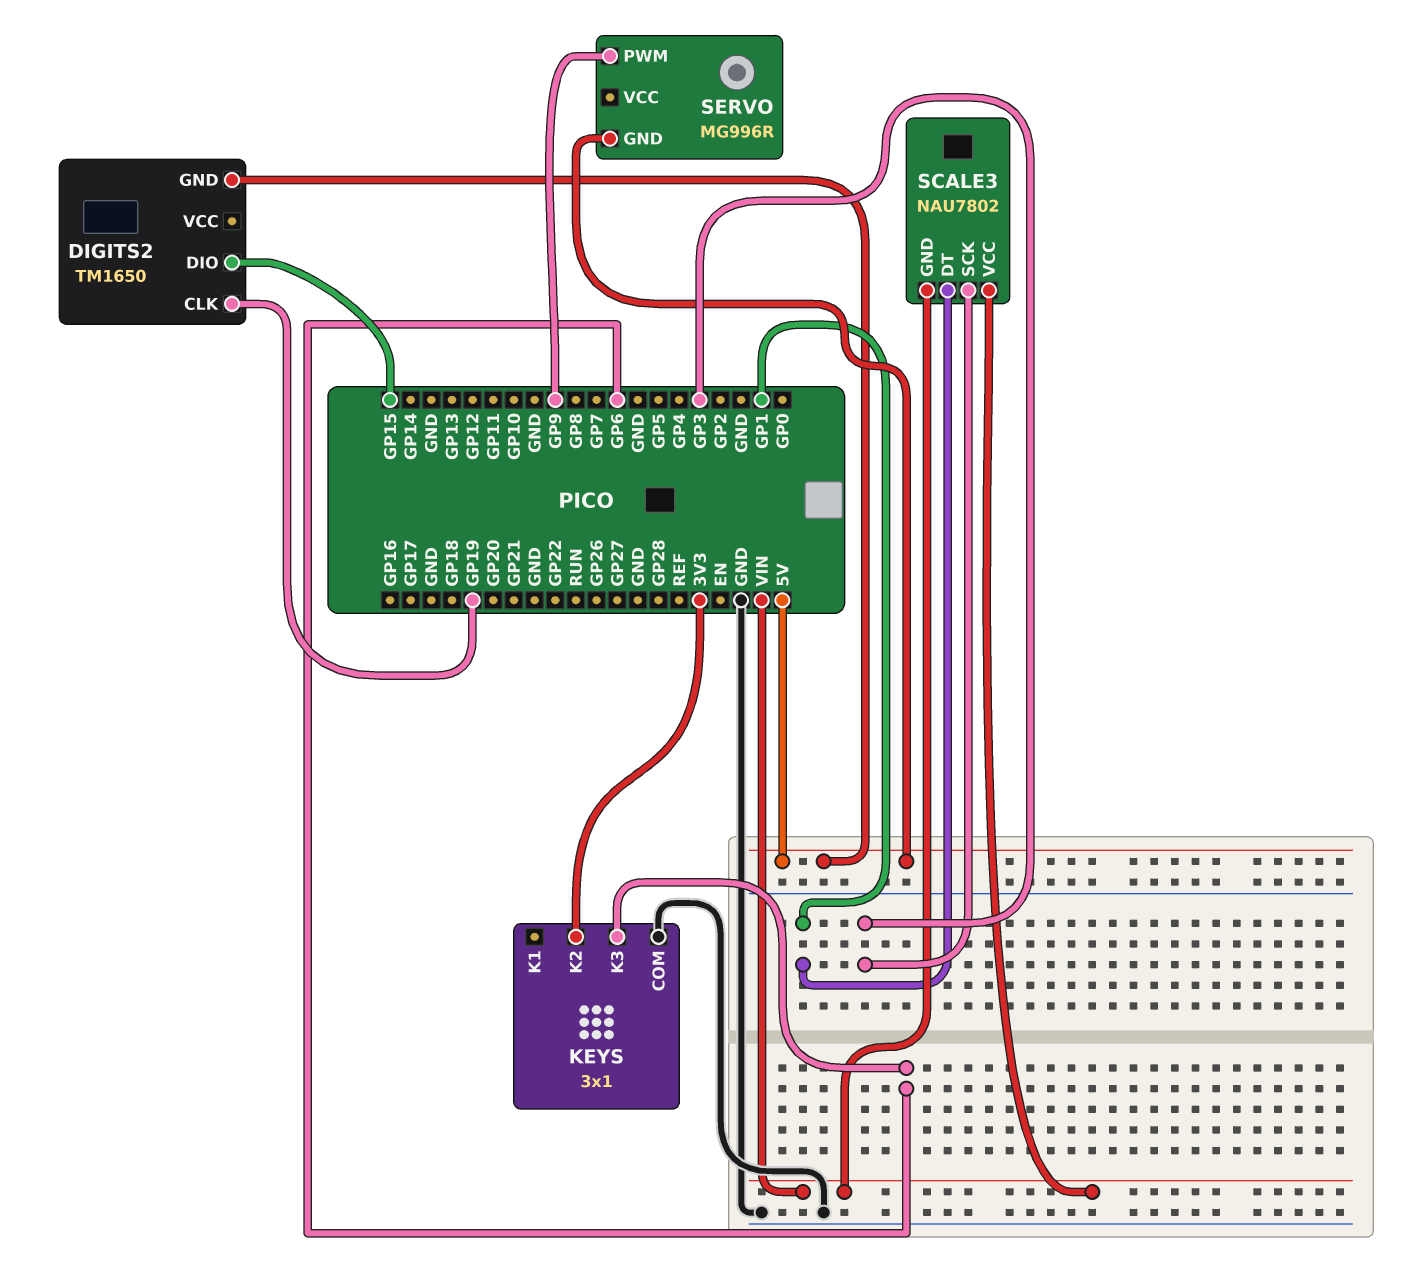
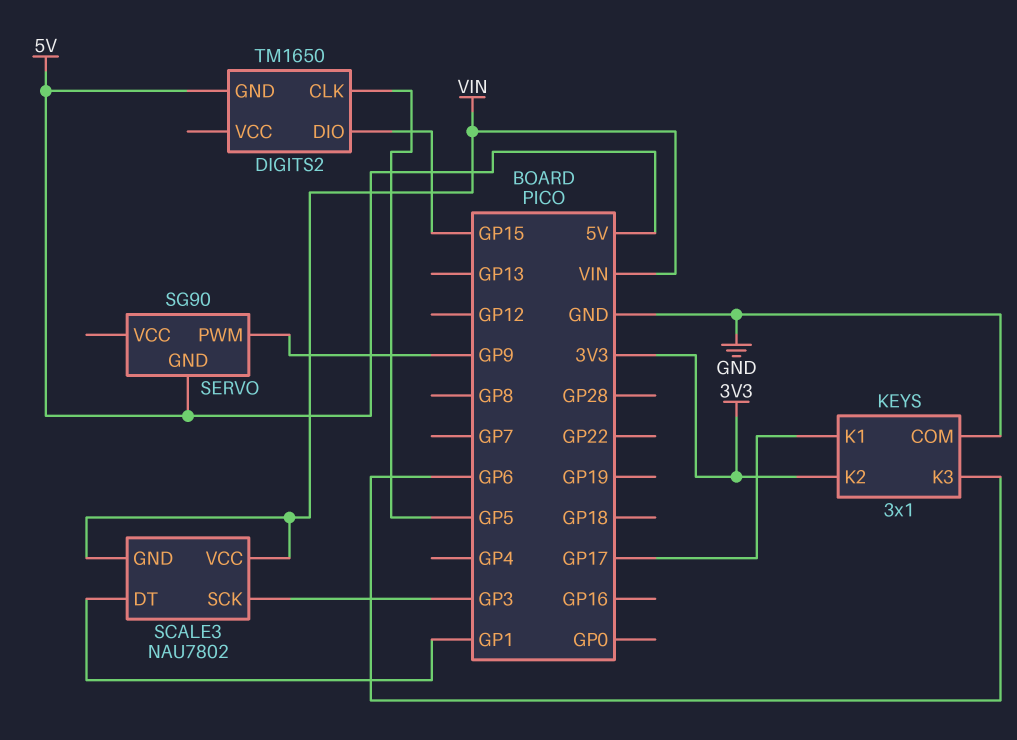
DIGITS2 pin CLK: GP19 -> GP5
KEYS pin K1: none -> GP17
SERVO: MG996R -> SG90

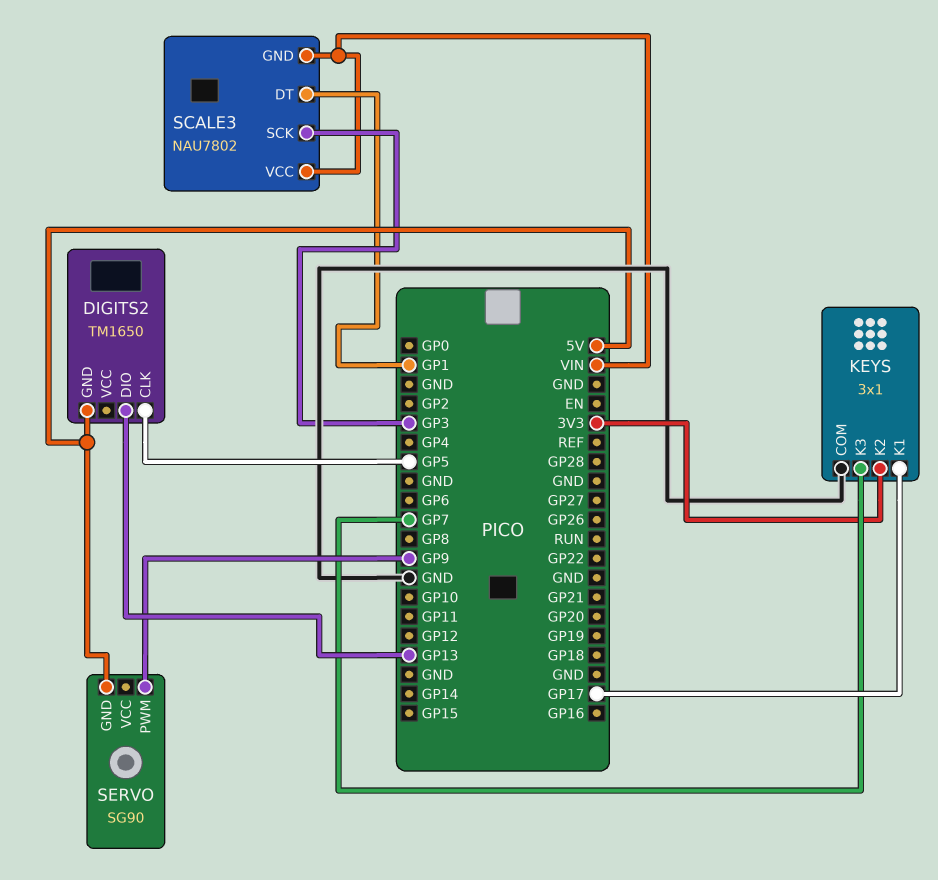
DIGITS2 pin DIO: GP15 -> GP13
KEYS pin K3: GP6 -> GP7

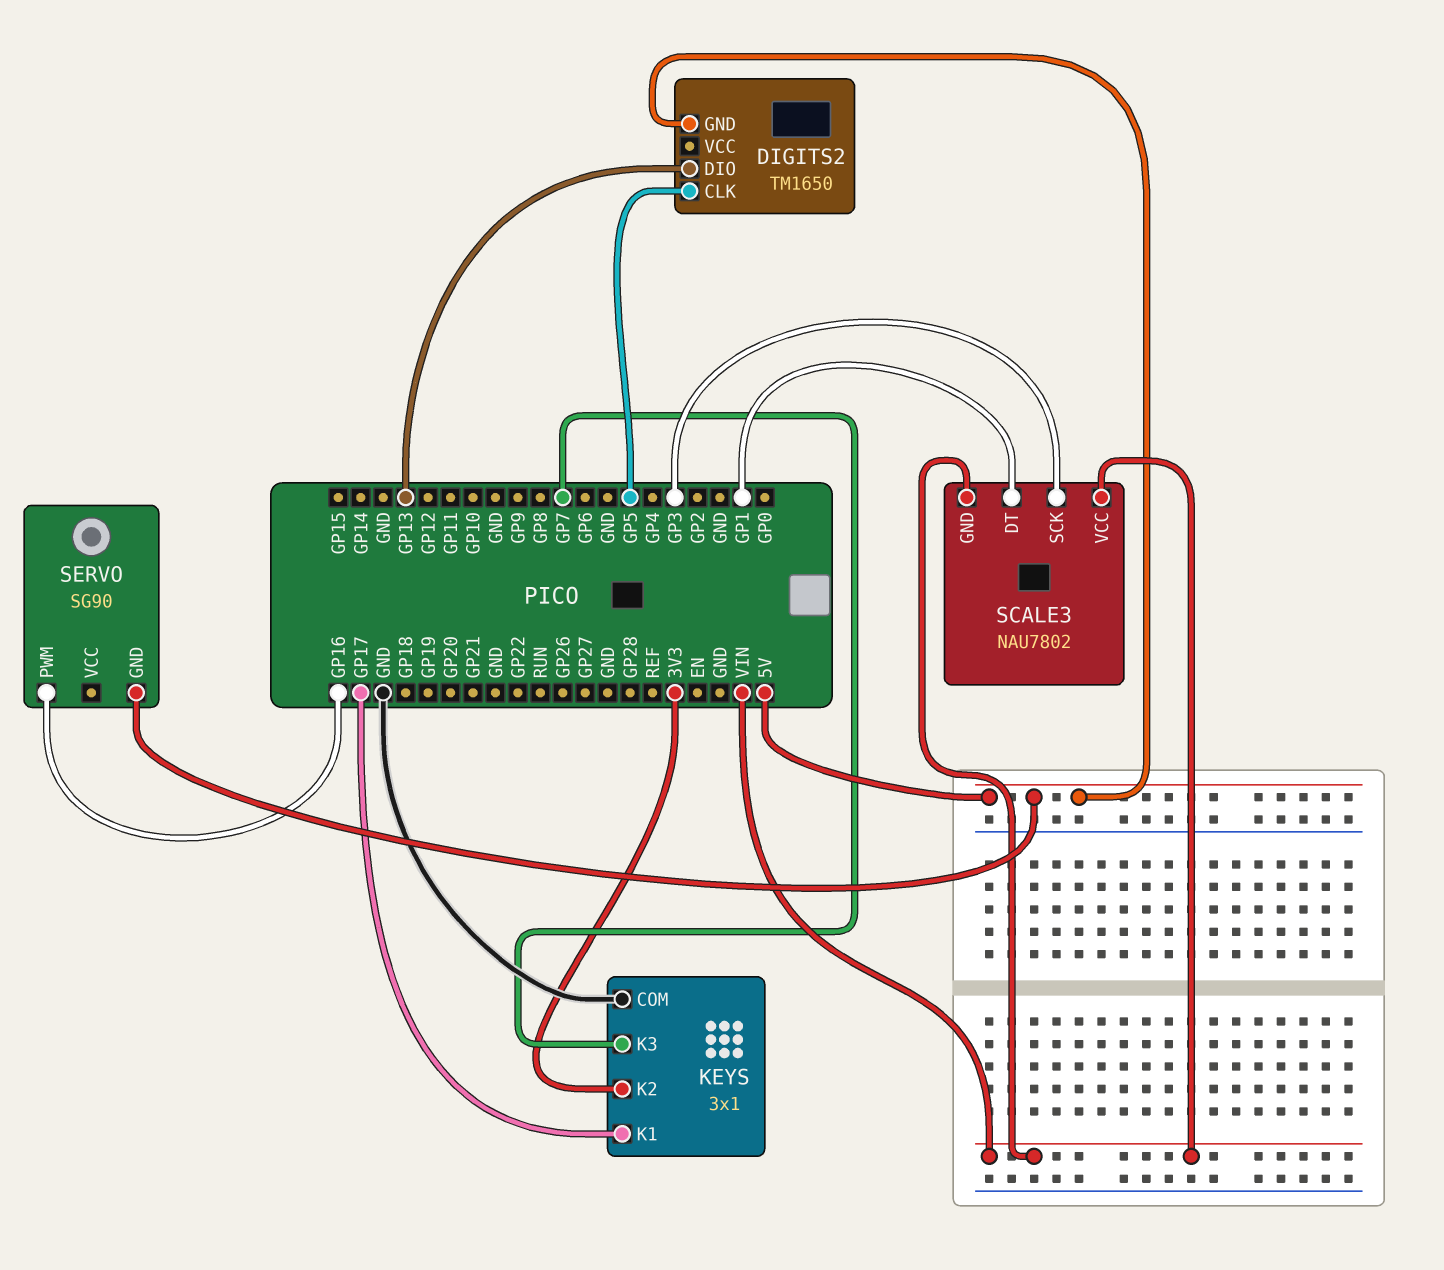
SERVO pin PWM: GP9 -> GP16

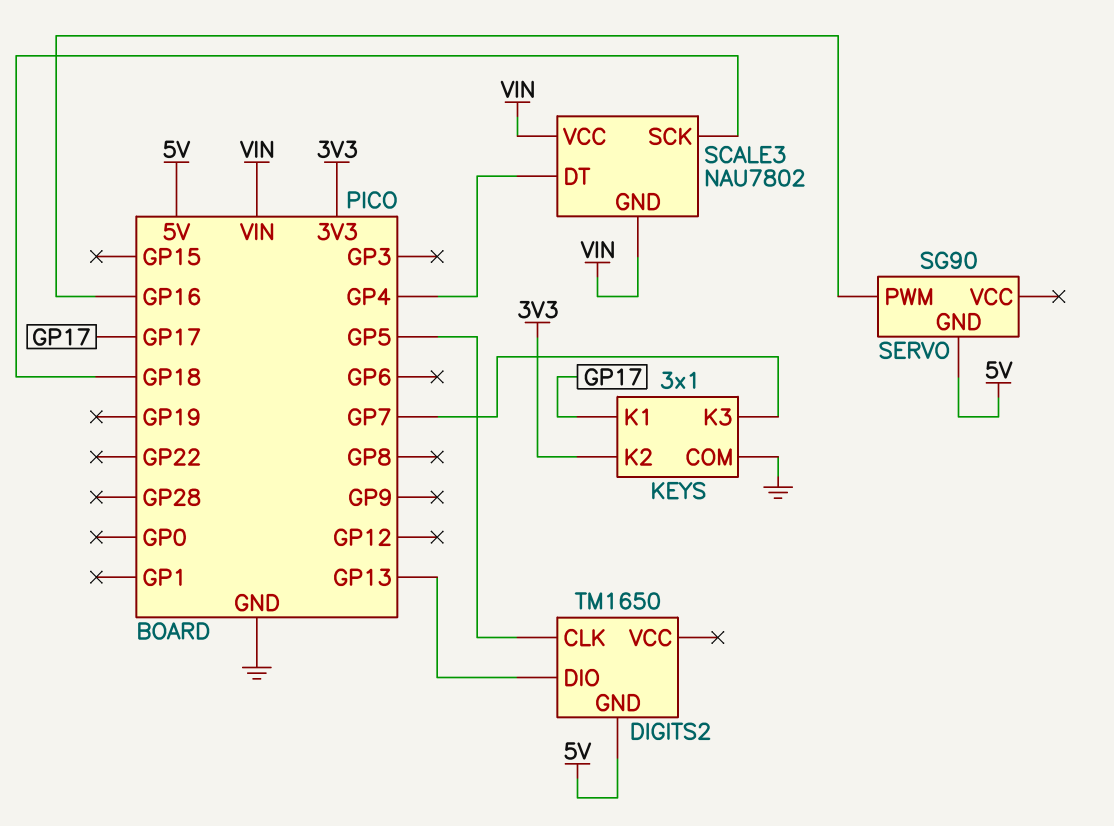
SCALE3 pin DT: GP1 -> GP4
SCALE3 pin SCK: GP3 -> GP18

